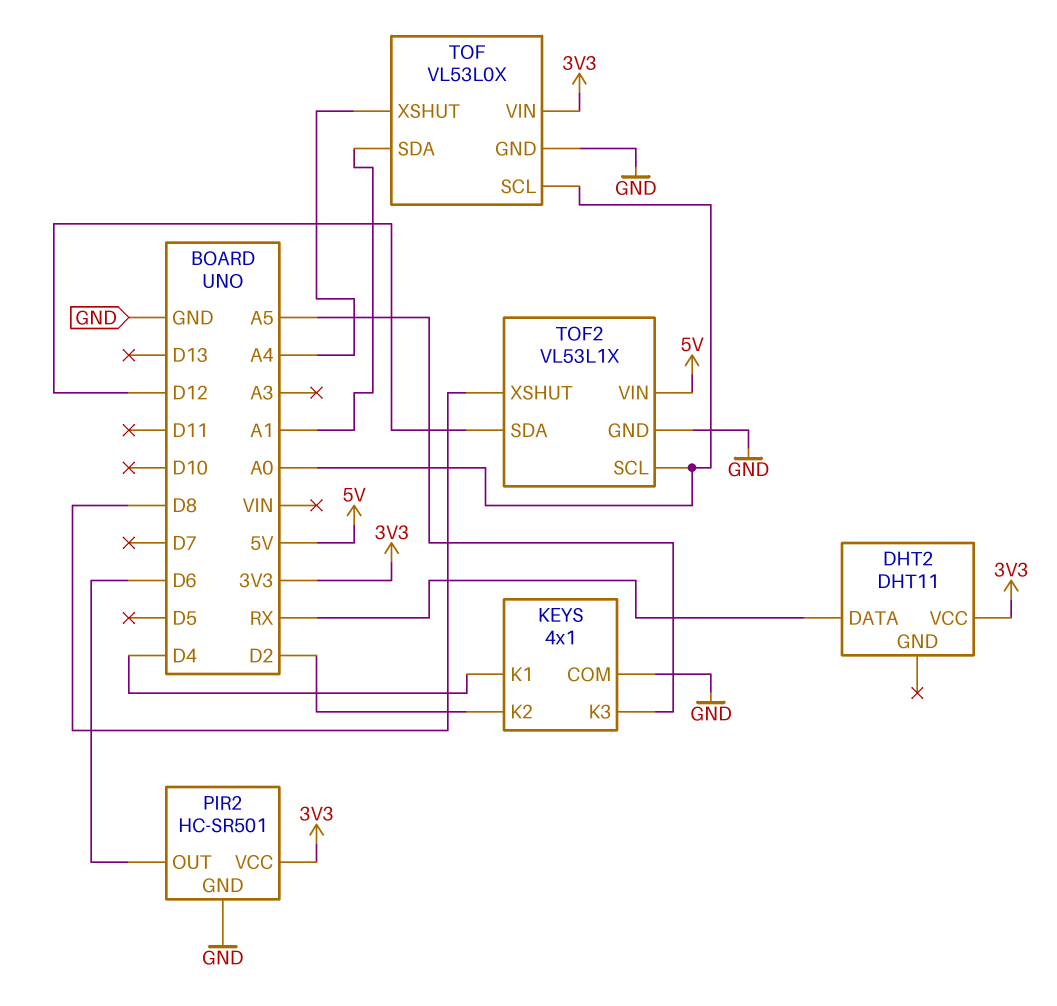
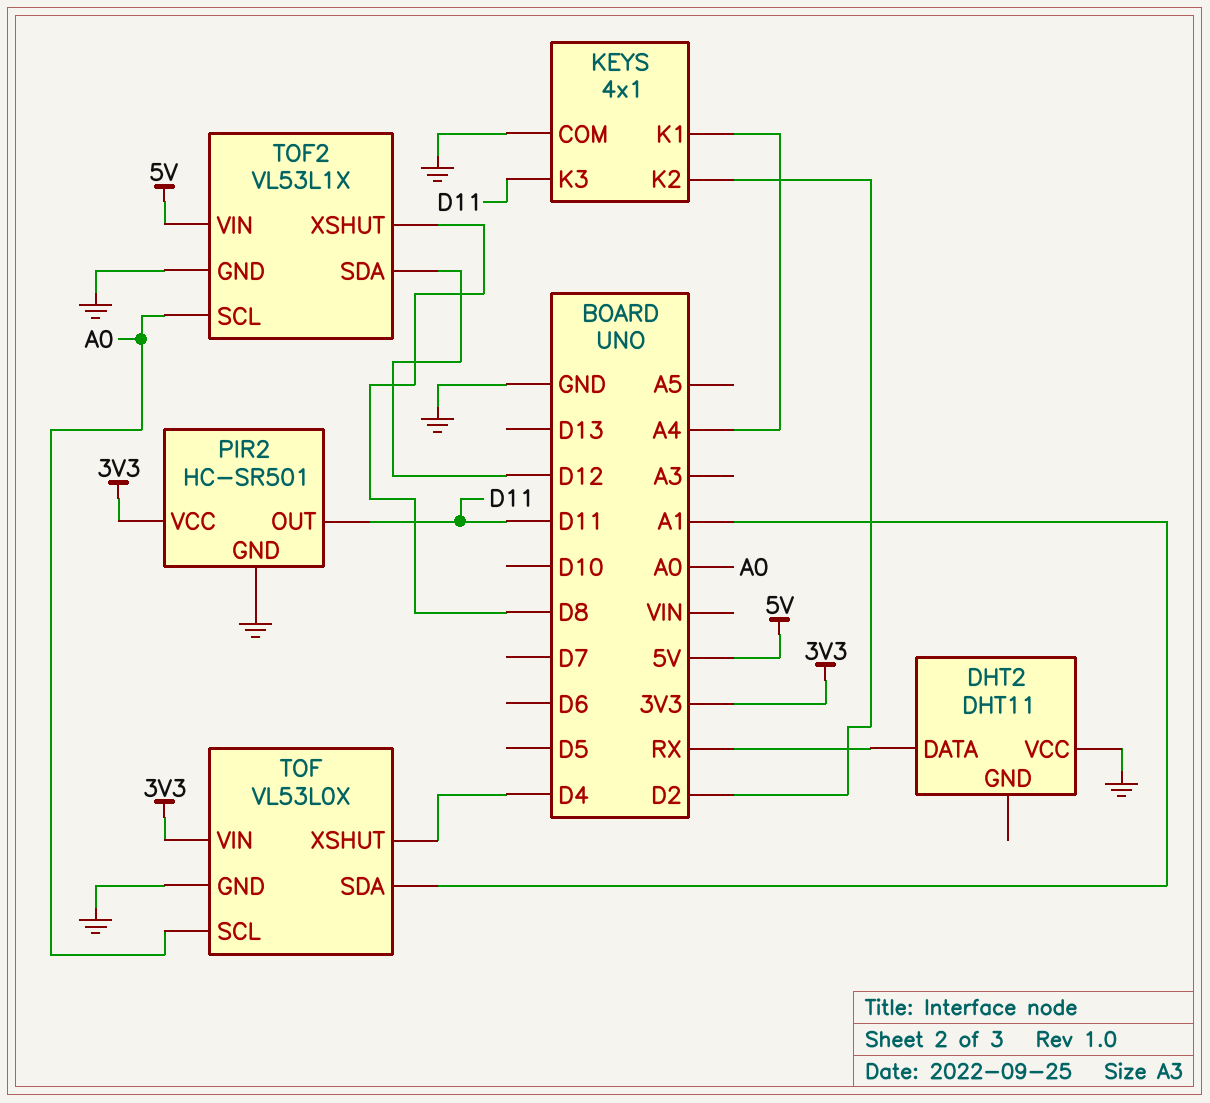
DHT2 pin VCC: 3V3 -> GND
KEYS pin K1: D4 -> A4
KEYS pin K3: A5 -> D11
PIR2 pin OUT: D6 -> D11
TOF pin XSHUT: A4 -> D4

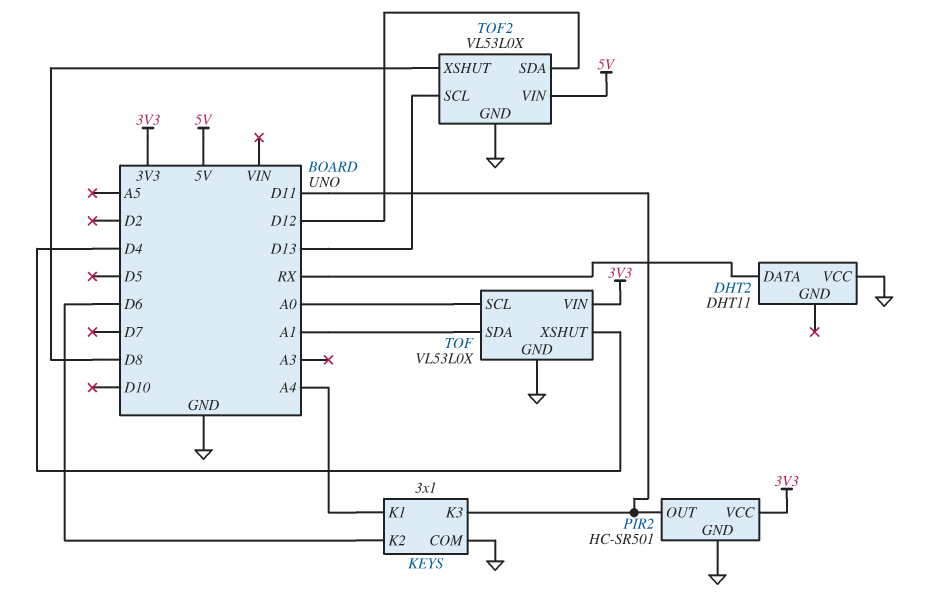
KEYS: 4x1 -> 3x1
KEYS pin K2: D2 -> D6
TOF2: VL53L1X -> VL53L0X
TOF2 pin SCL: A0 -> D13

